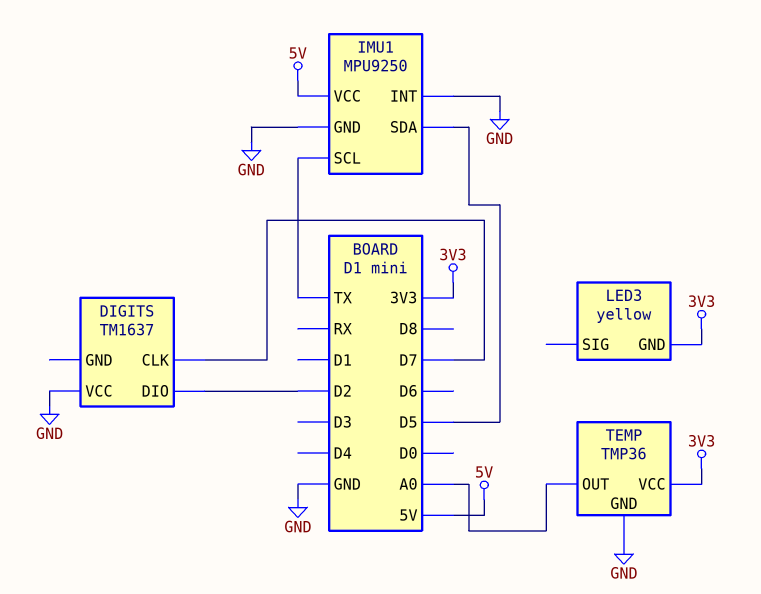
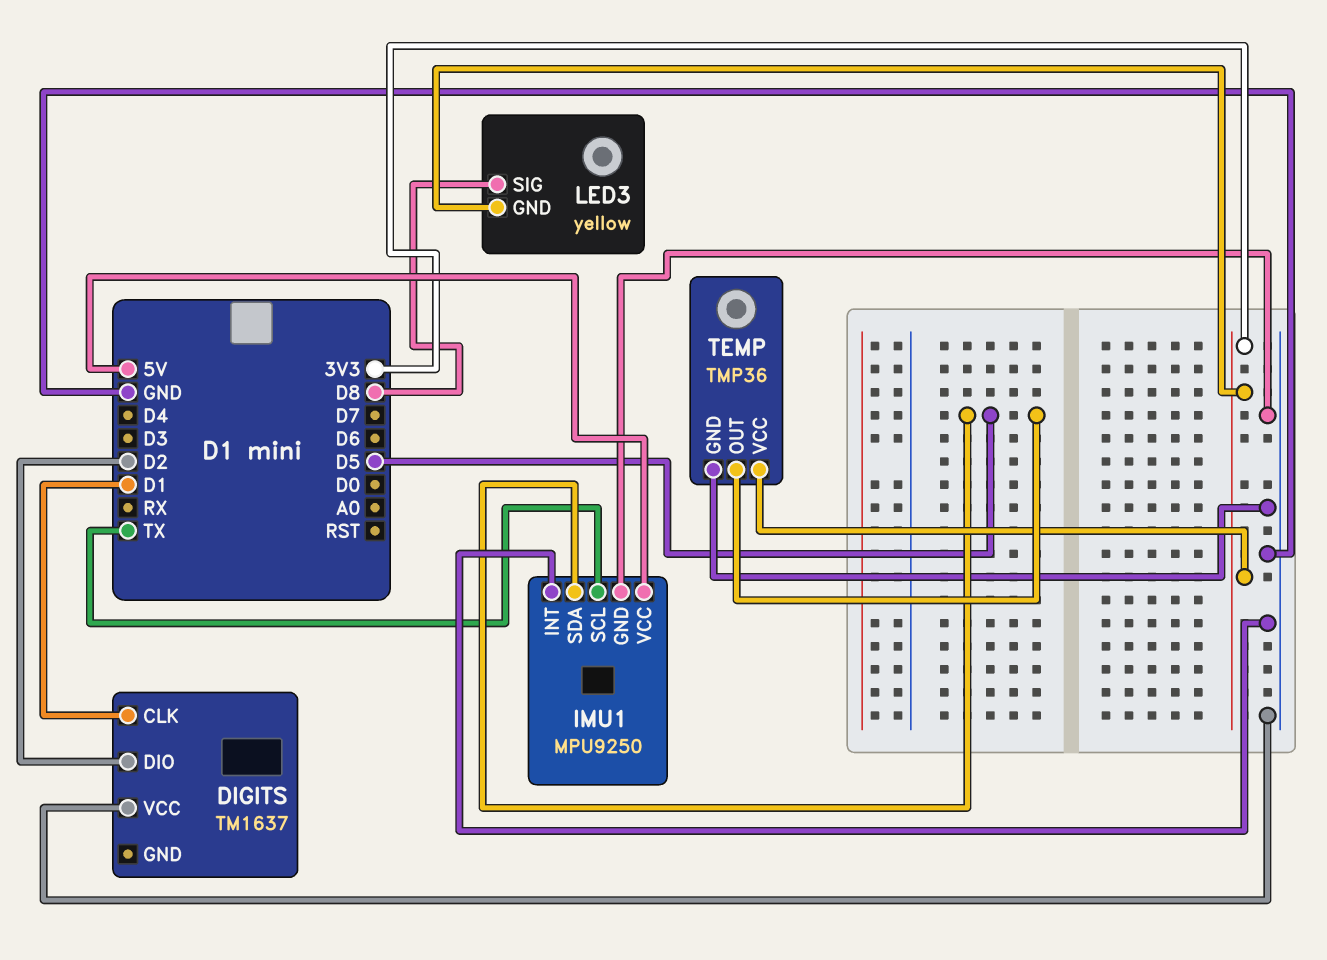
DIGITS pin CLK: D7 -> D1
LED3 pin SIG: none -> D8
TEMP pin OUT: A0 -> D5

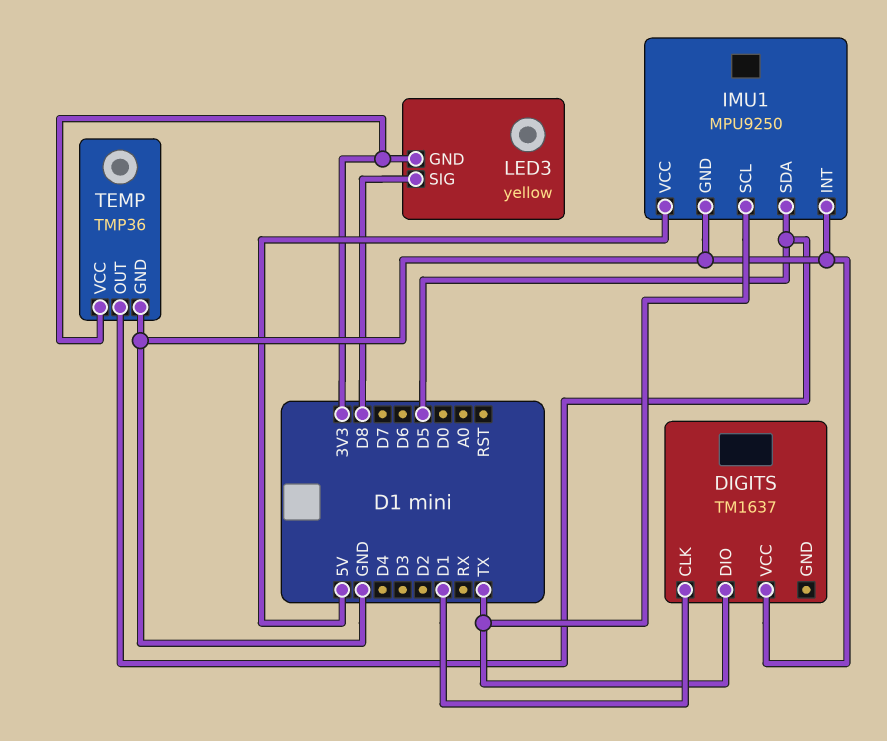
DIGITS pin DIO: D2 -> TX

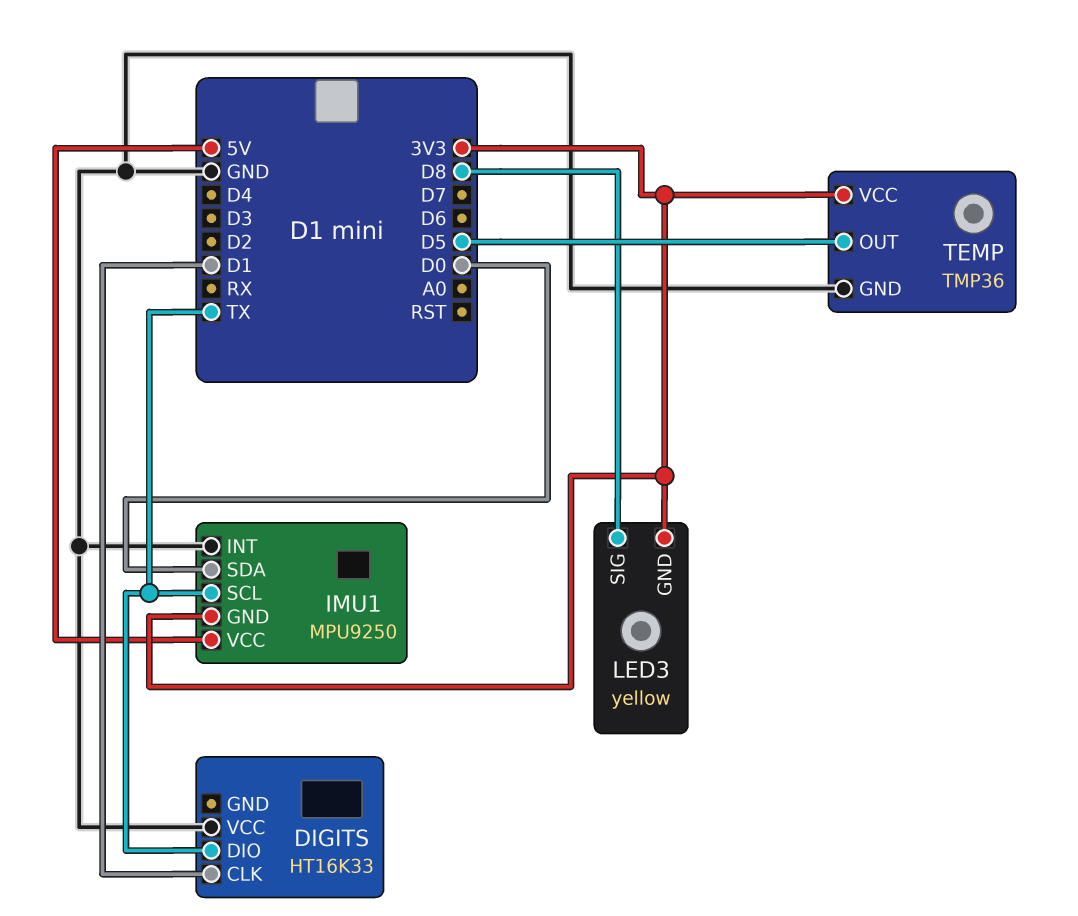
DIGITS: TM1637 -> HT16K33
IMU1 pin GND: GND -> 3V3
IMU1 pin SDA: D5 -> D0

